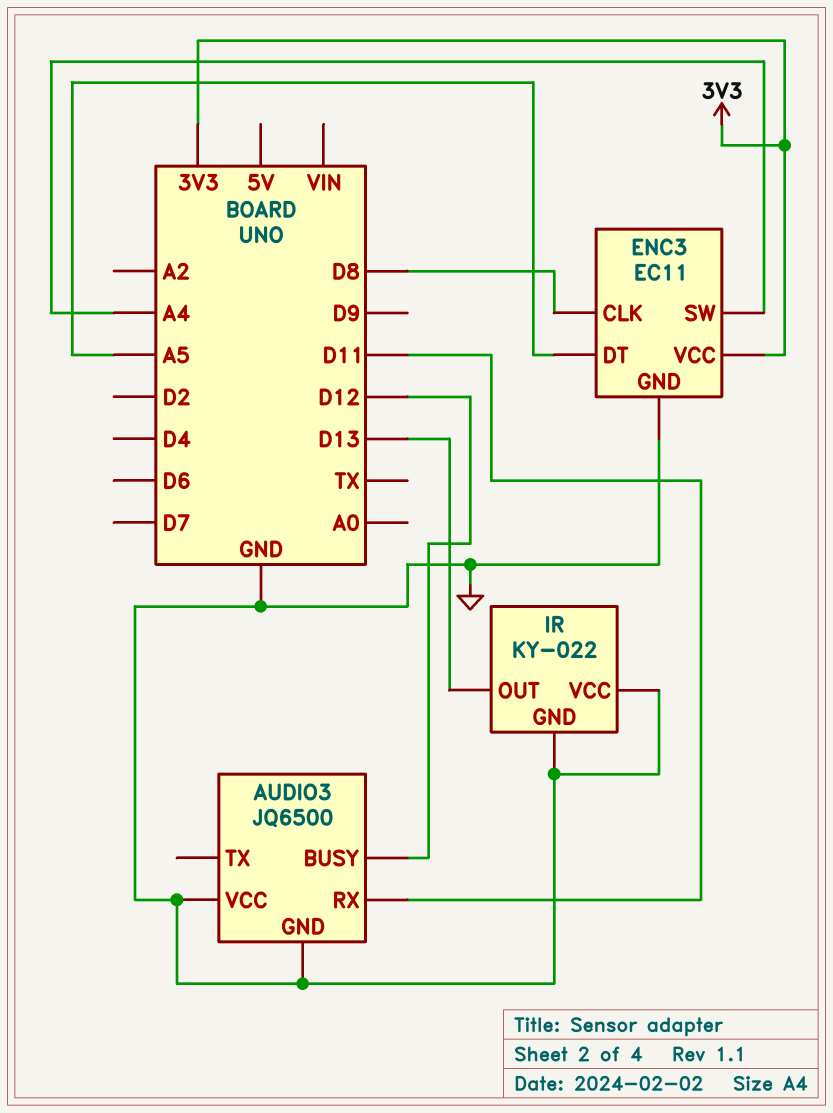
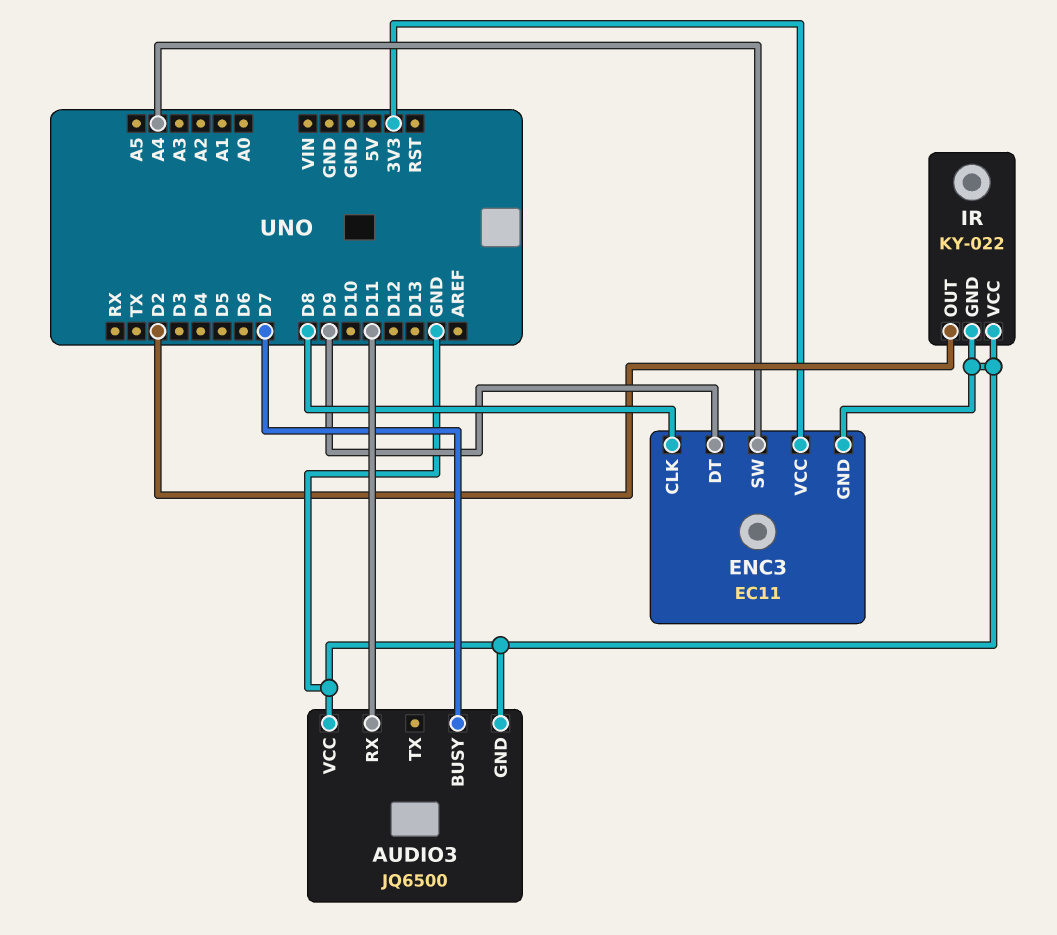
AUDIO3 pin BUSY: D12 -> D7
ENC3 pin DT: A5 -> D9
IR pin OUT: D13 -> D2

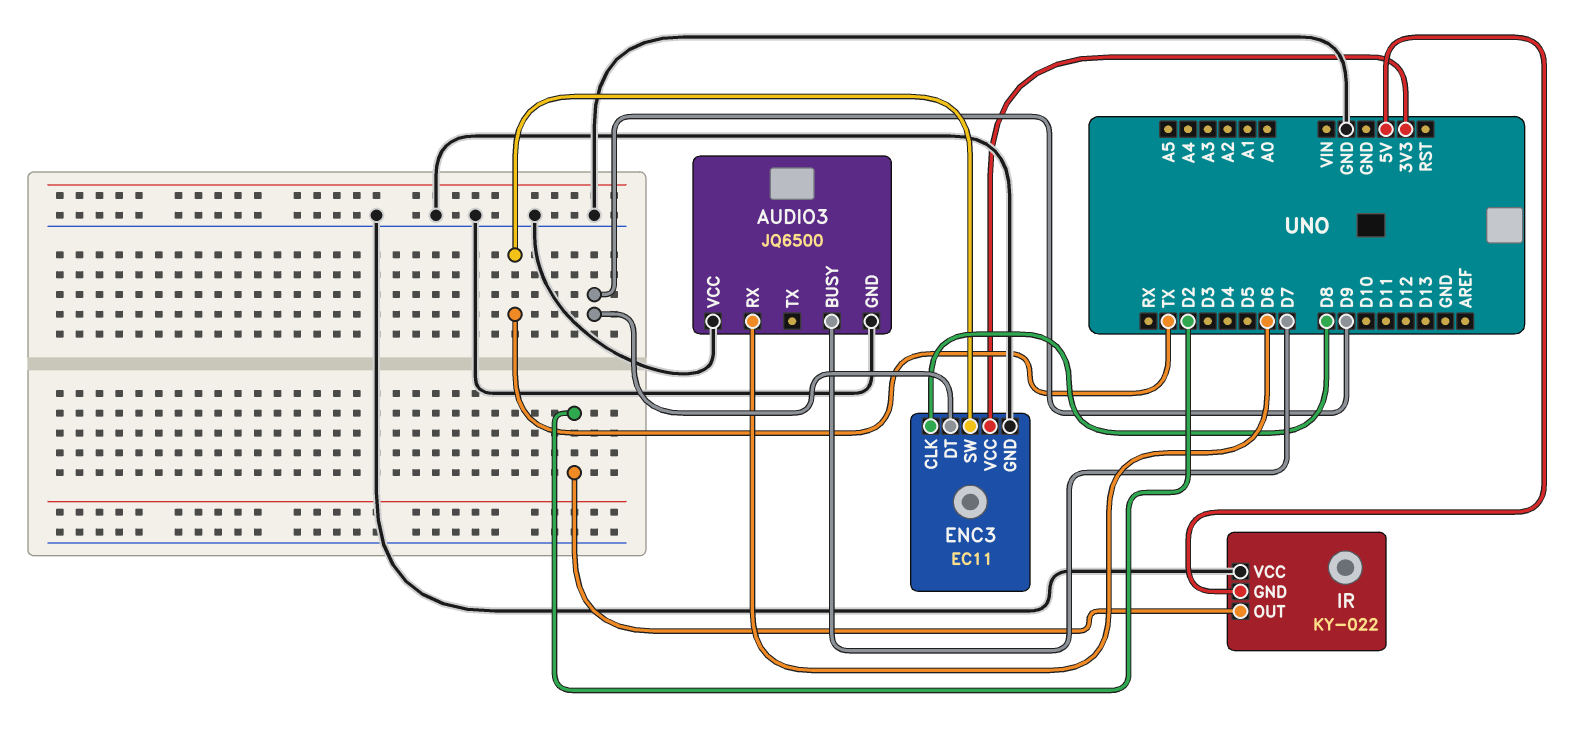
AUDIO3 pin RX: D11 -> D6
ENC3 pin SW: A4 -> TX
IR pin GND: GND -> 5V

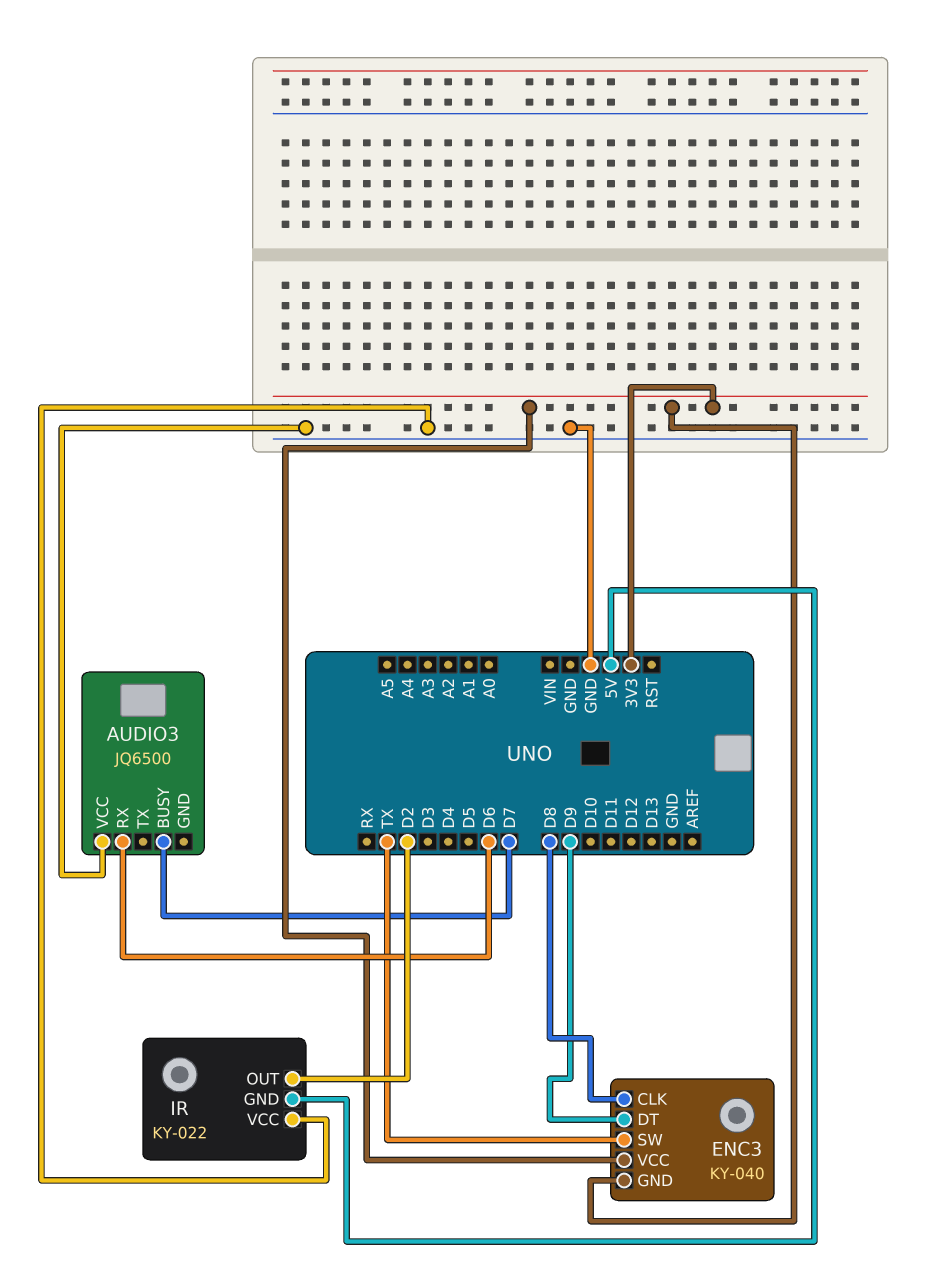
AUDIO3 pin GND: GND -> none
ENC3: EC11 -> KY-040
ENC3 pin GND: GND -> 3V3

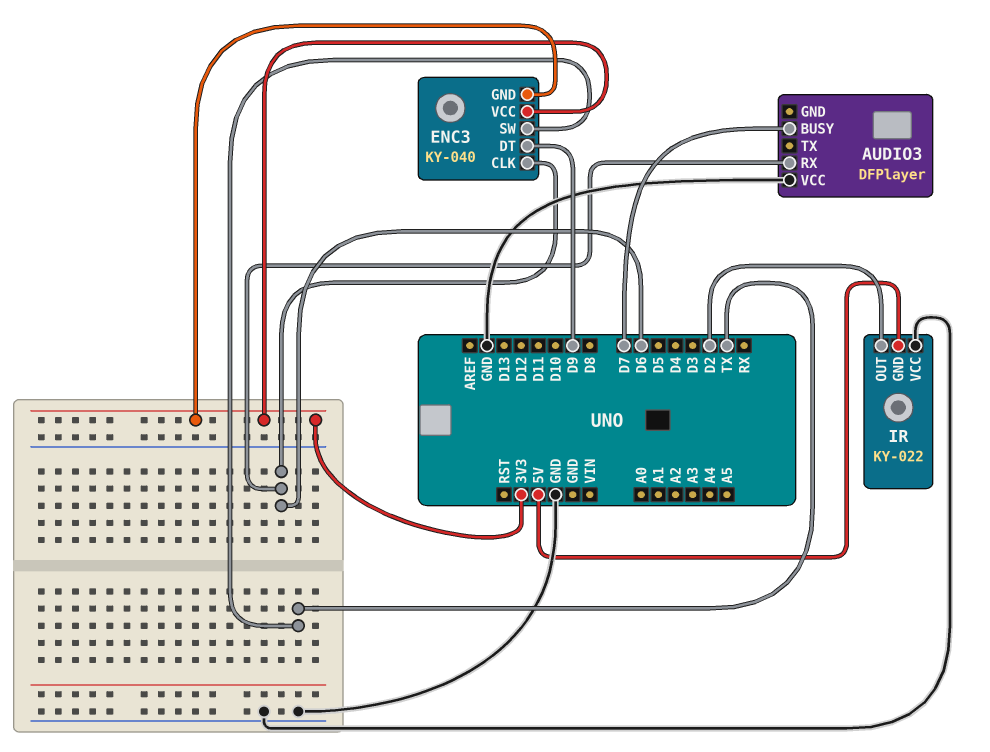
AUDIO3: JQ6500 -> DFPlayer
ENC3 pin CLK: D8 -> D6

